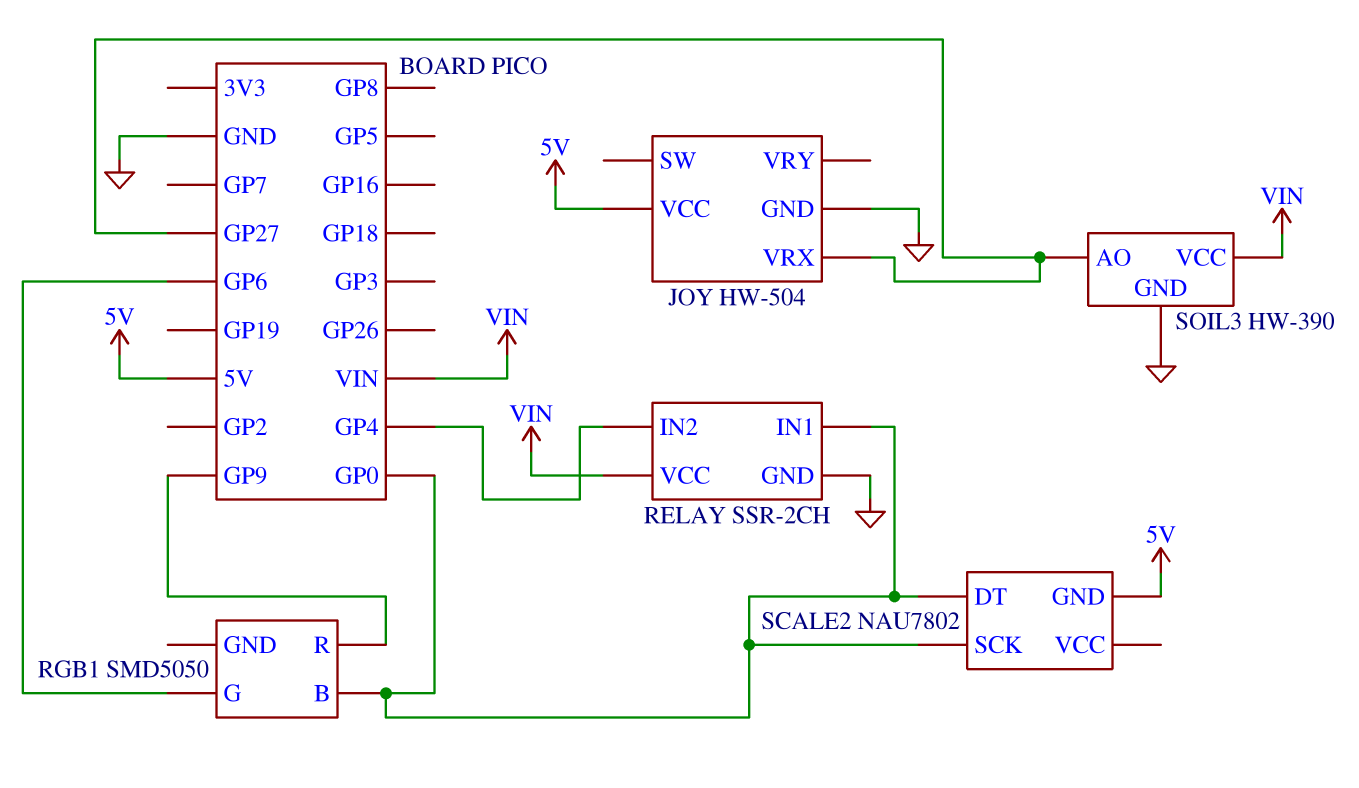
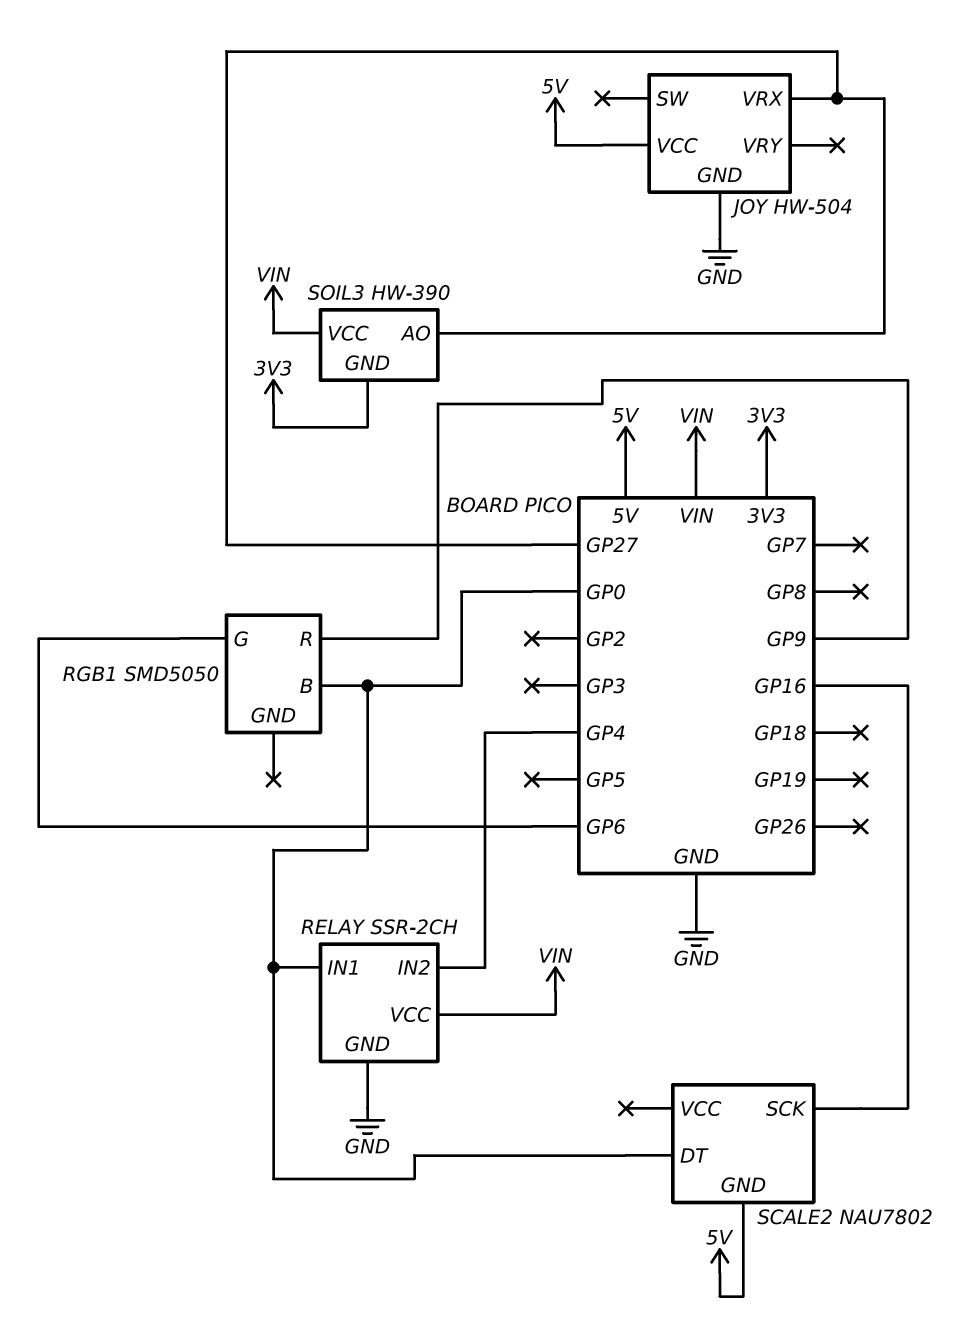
SCALE2 pin SCK: GP0 -> GP16
SOIL3 pin GND: GND -> 3V3

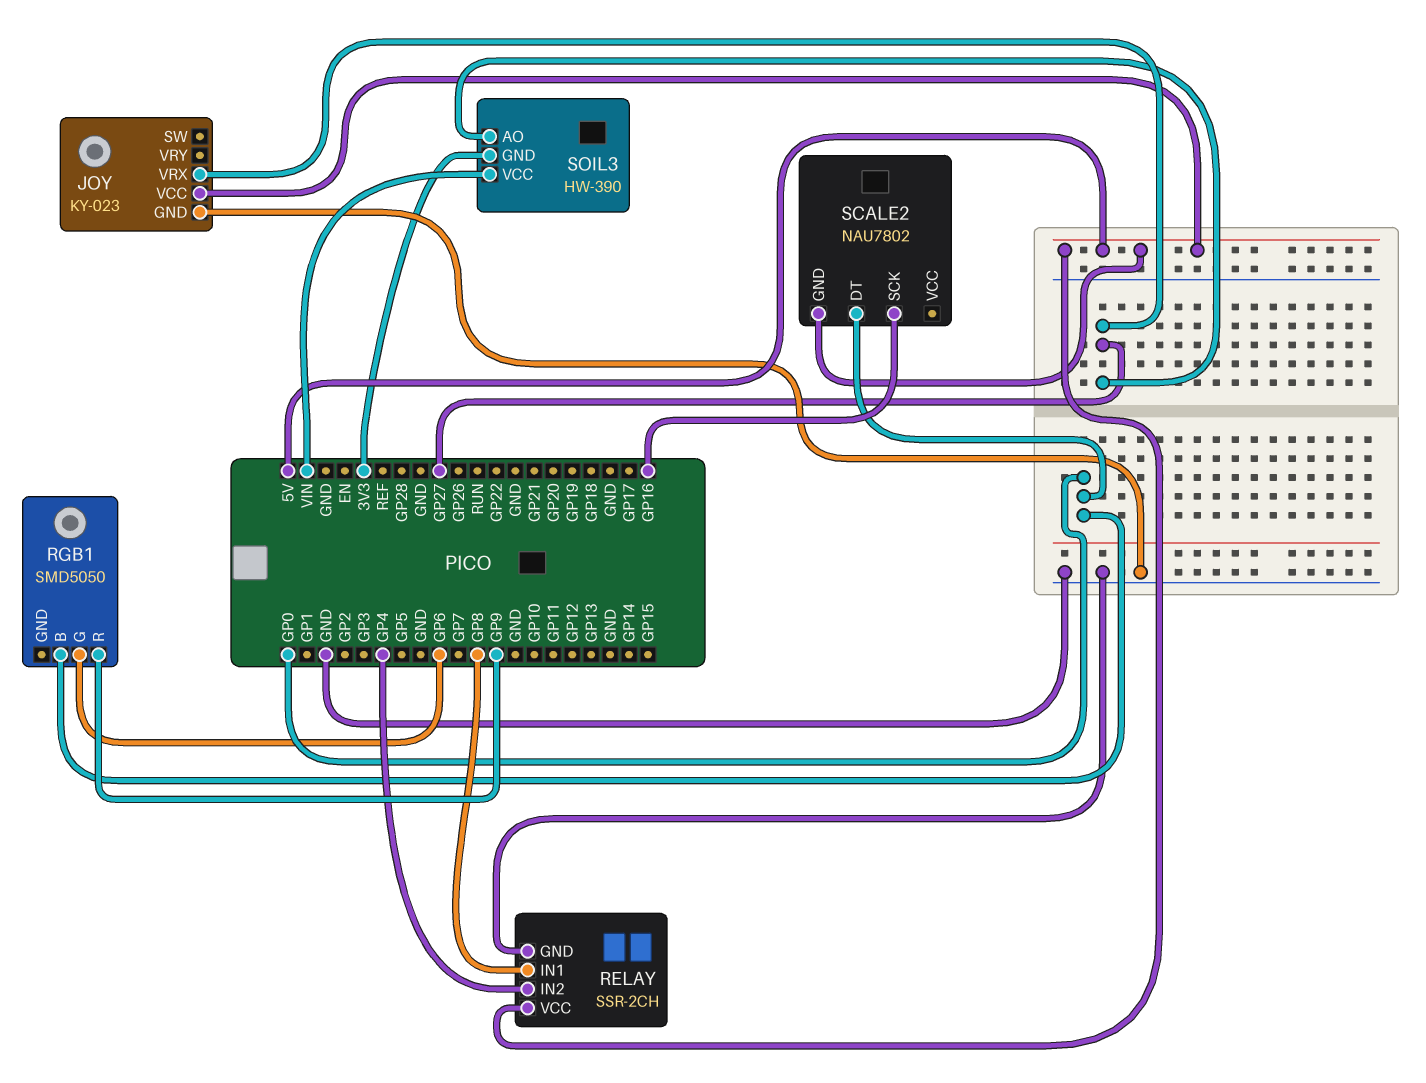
JOY: HW-504 -> KY-023
RELAY pin IN1: GP0 -> GP8
RELAY pin VCC: VIN -> 5V

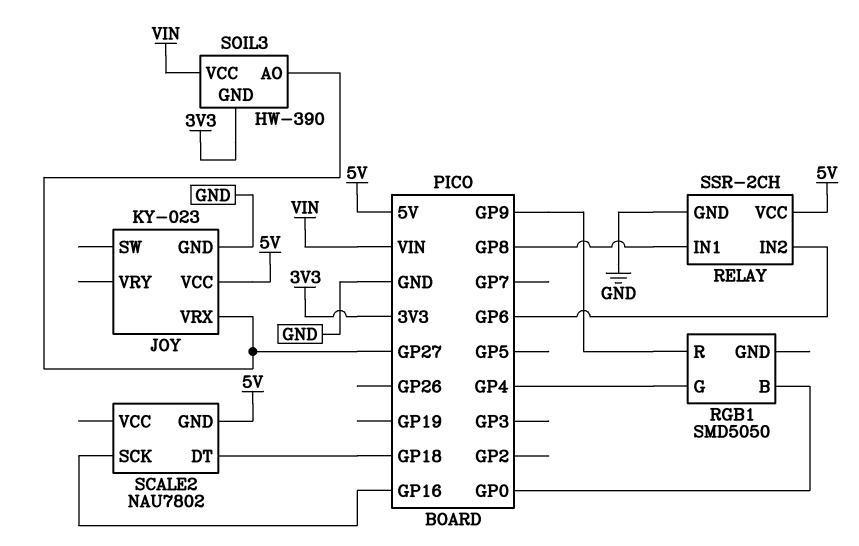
RELAY pin IN2: GP4 -> GP6
RGB1 pin G: GP6 -> GP4
SCALE2 pin DT: GP0 -> GP18

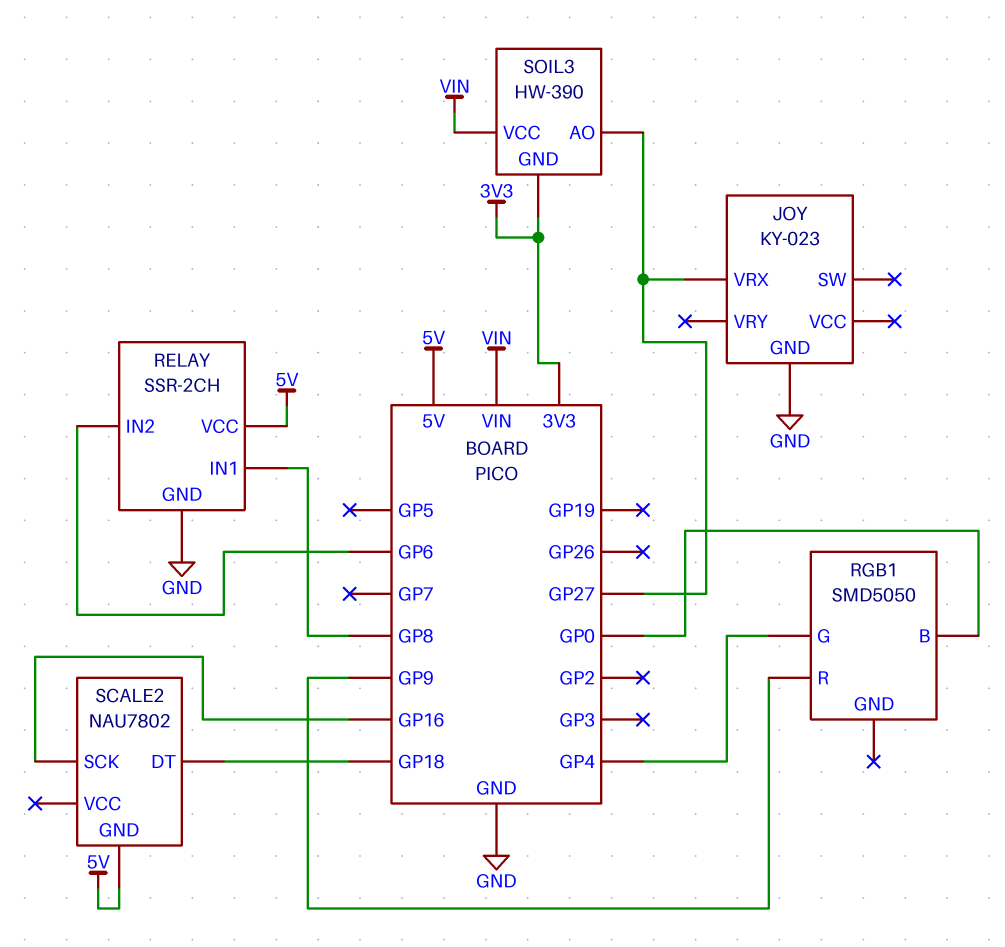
JOY pin VCC: 5V -> none

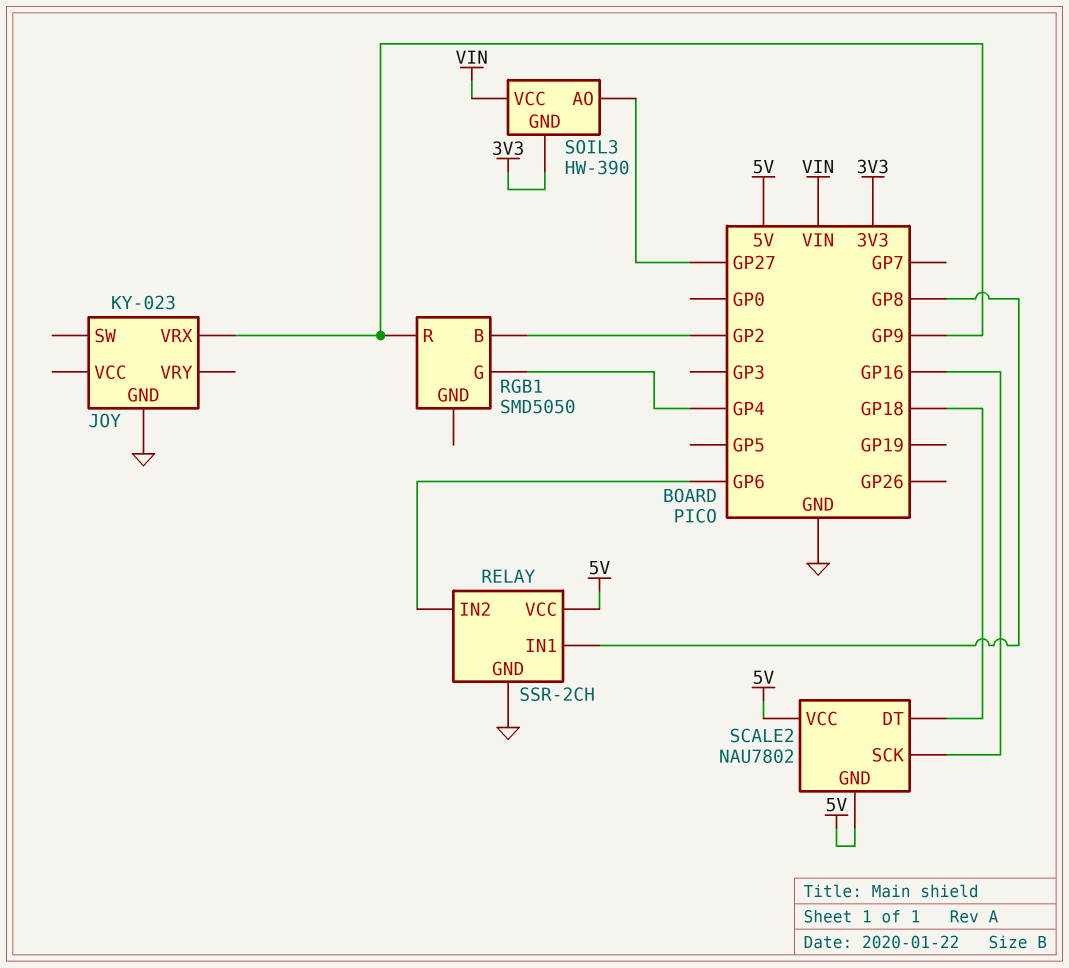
JOY pin VRX: GP27 -> GP9
RGB1 pin B: GP0 -> GP2
SCALE2 pin VCC: none -> 5V

